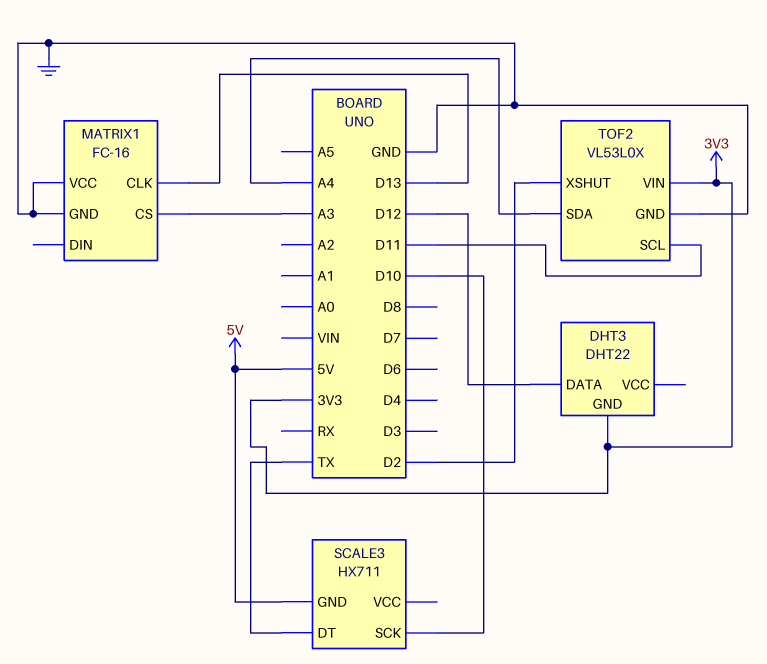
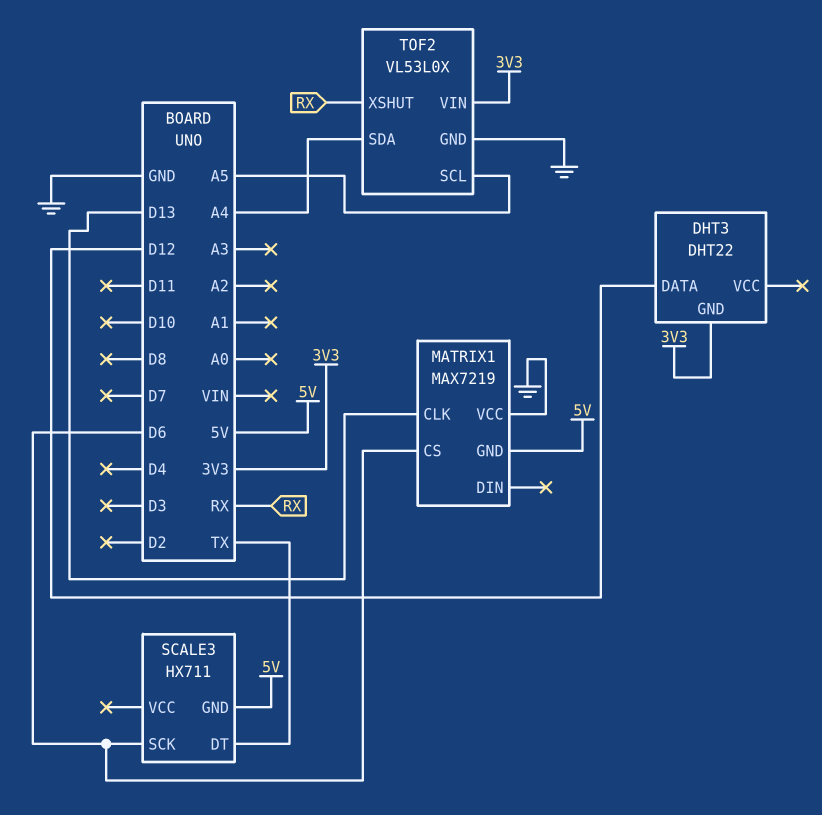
MATRIX1: FC-16 -> MAX7219
MATRIX1 pin CS: A3 -> D6
MATRIX1 pin GND: GND -> 5V
SCALE3 pin SCK: D10 -> D6
TOF2 pin SCL: D11 -> A5
TOF2 pin XSHUT: D2 -> RX

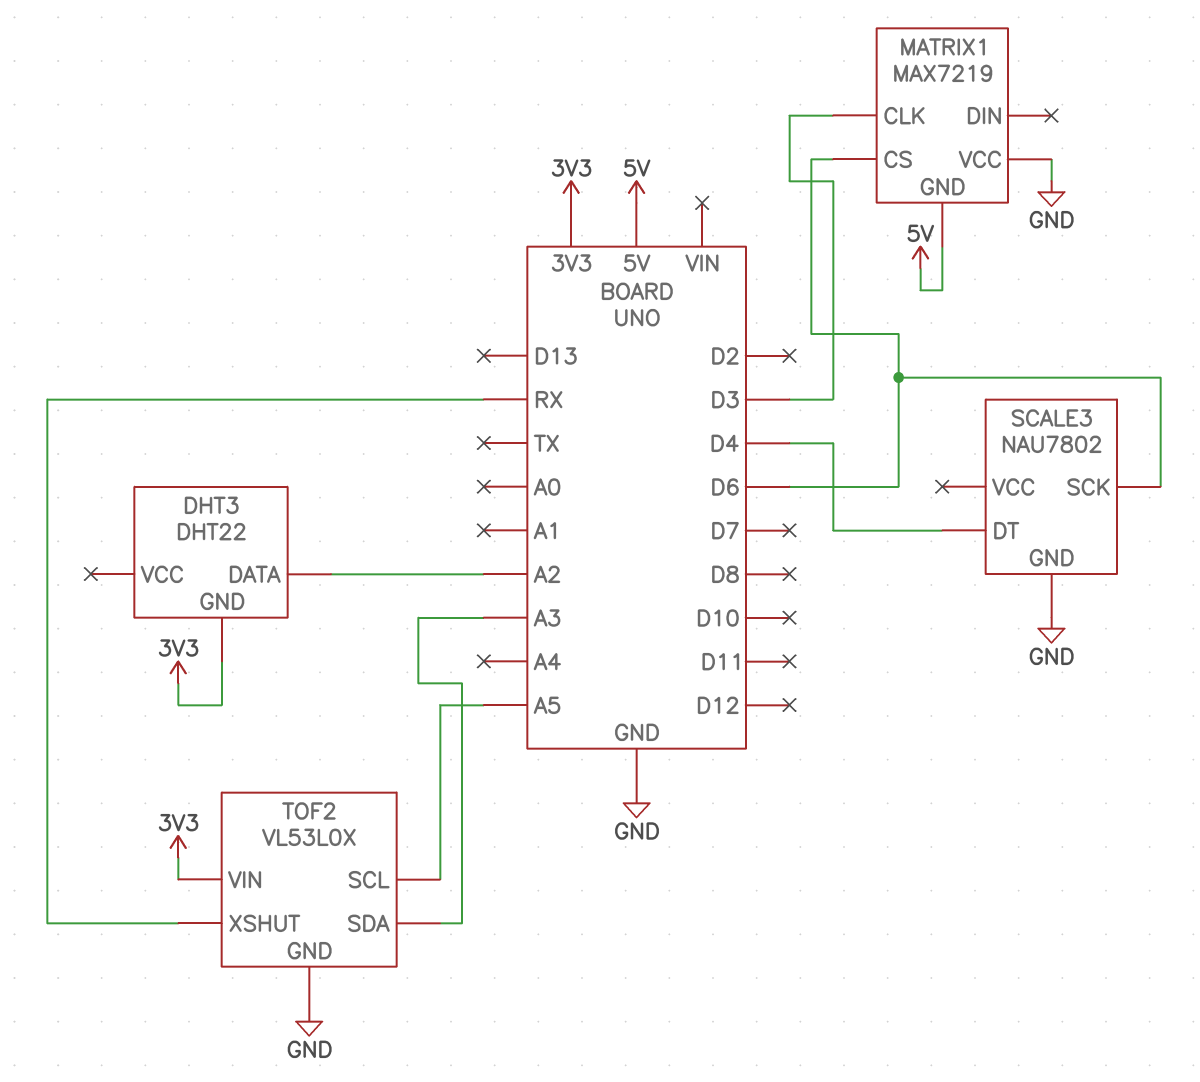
DHT3 pin DATA: D12 -> A2
MATRIX1 pin CLK: D13 -> D3
SCALE3: HX711 -> NAU7802
SCALE3 pin DT: TX -> D4
SCALE3 pin GND: 5V -> GND
TOF2 pin SDA: A4 -> A3

